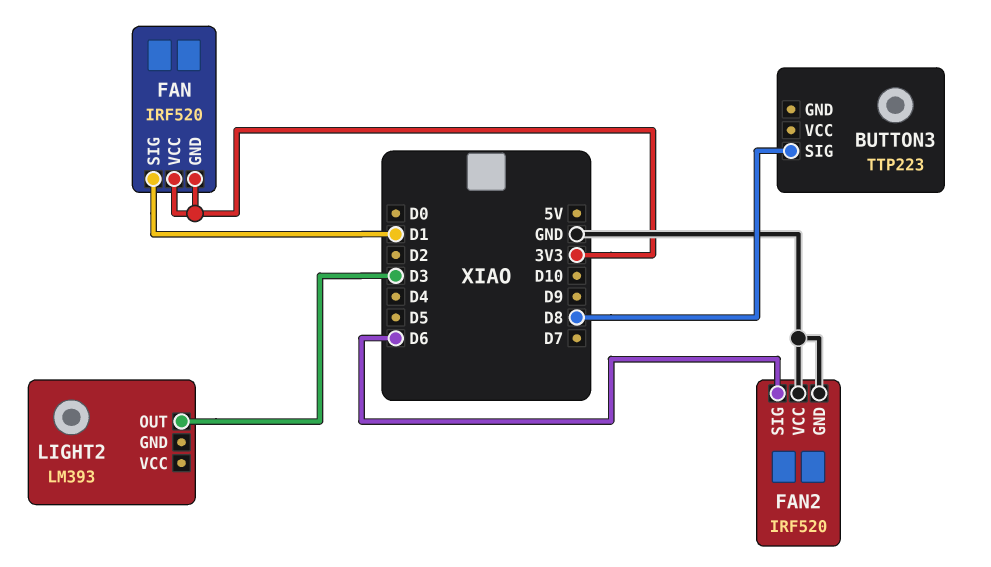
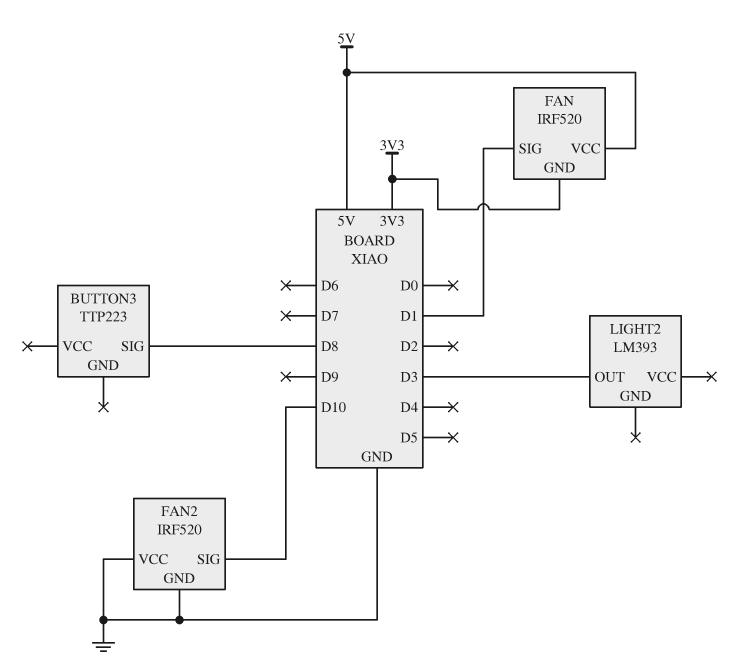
FAN pin VCC: 3V3 -> 5V
FAN2 pin SIG: D6 -> D10

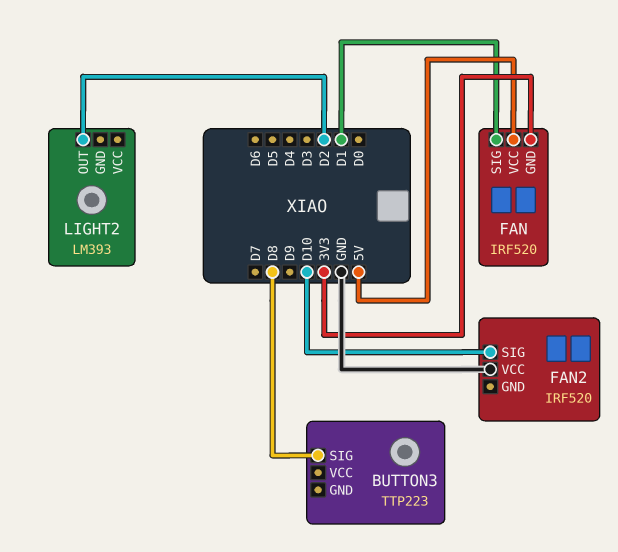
FAN2 pin GND: GND -> none
LIGHT2 pin OUT: D3 -> D2

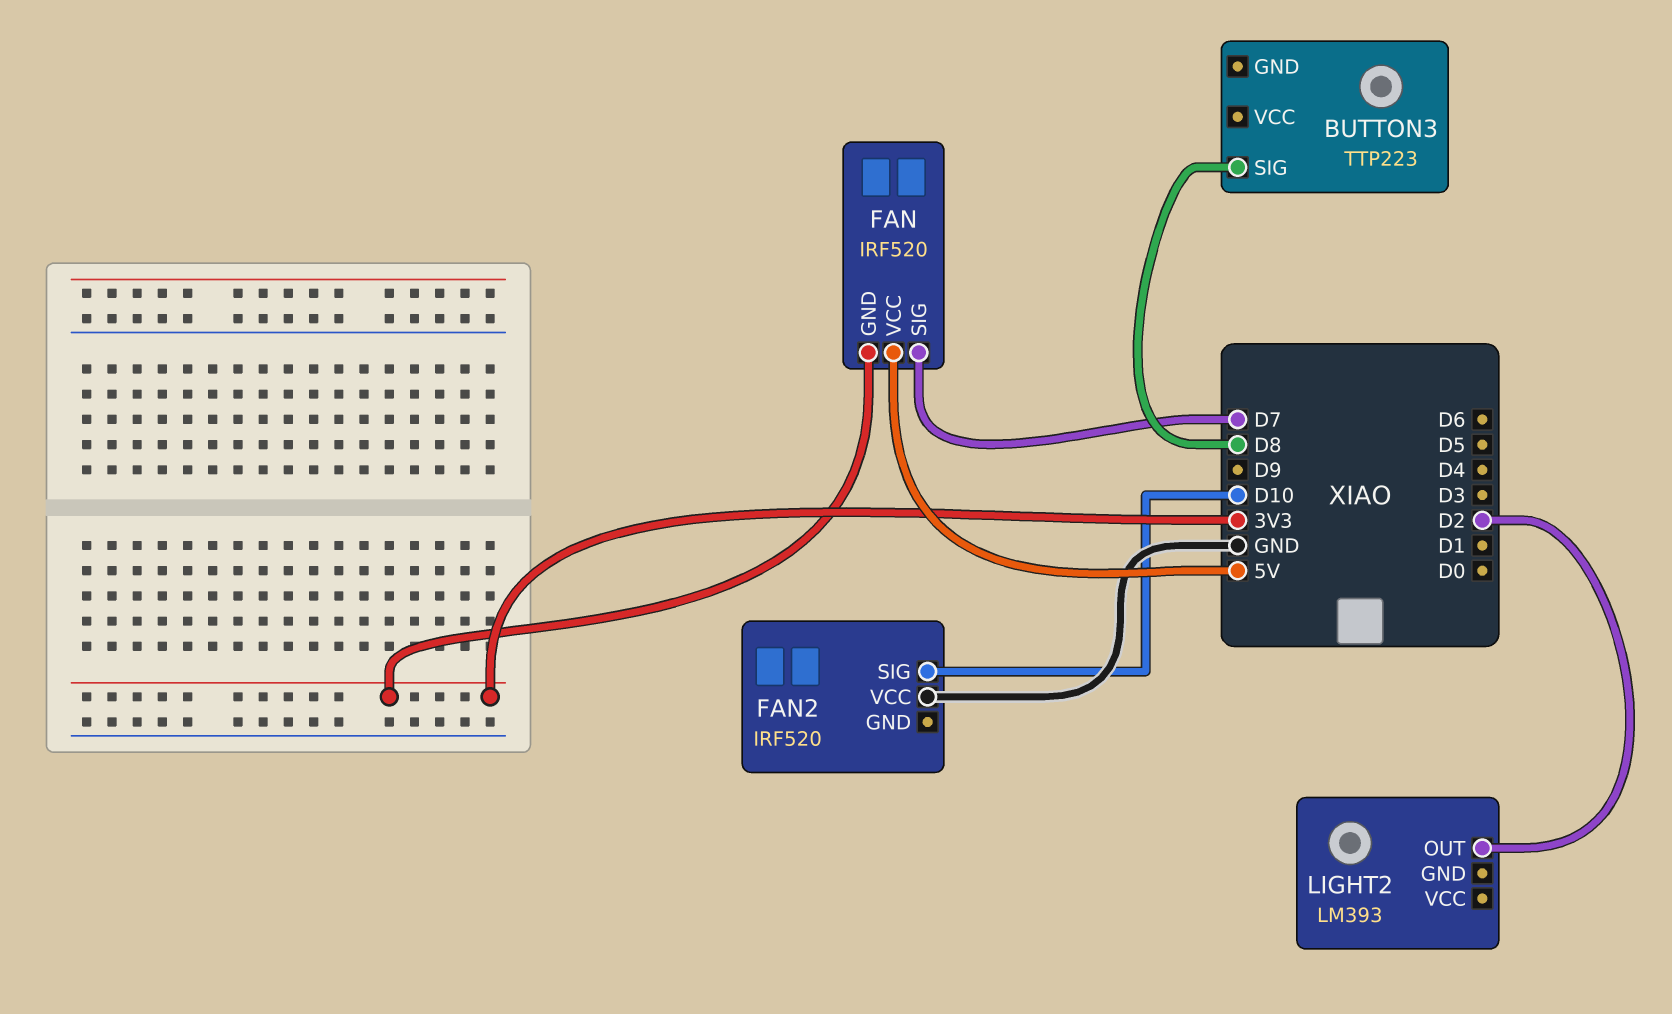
FAN pin SIG: D1 -> D7

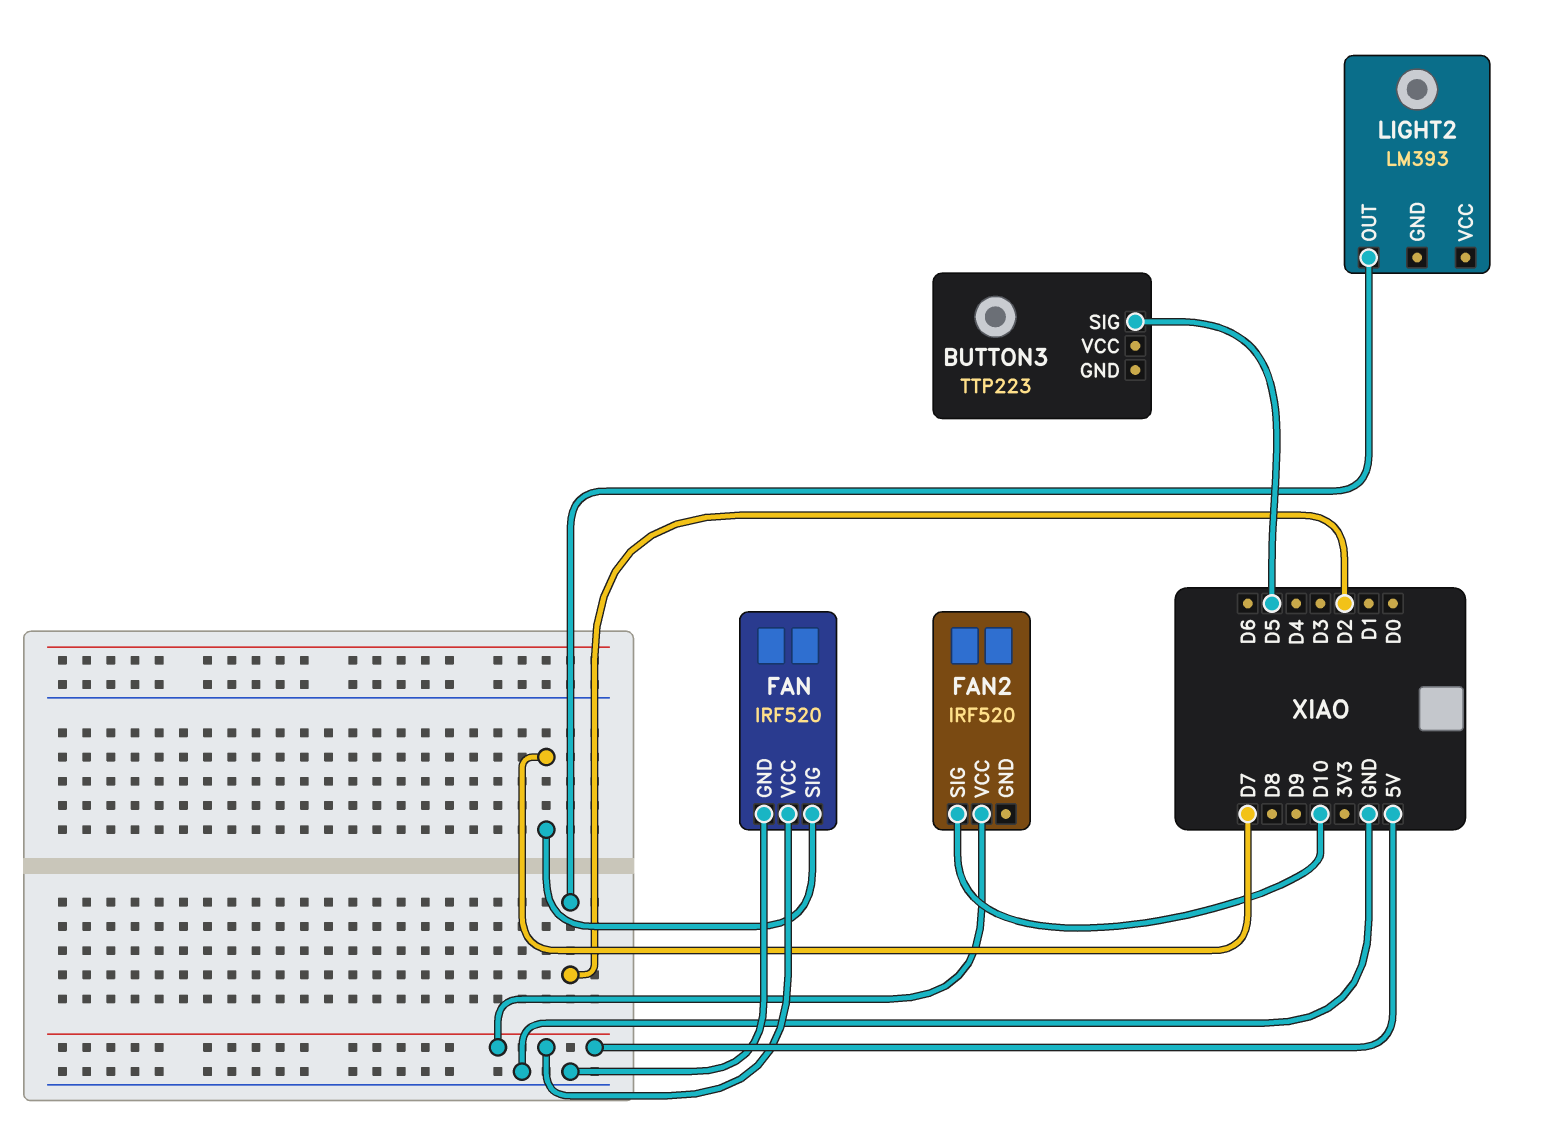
BUTTON3 pin SIG: D8 -> D5
FAN pin GND: 3V3 -> GND
FAN2 pin VCC: GND -> 5V

